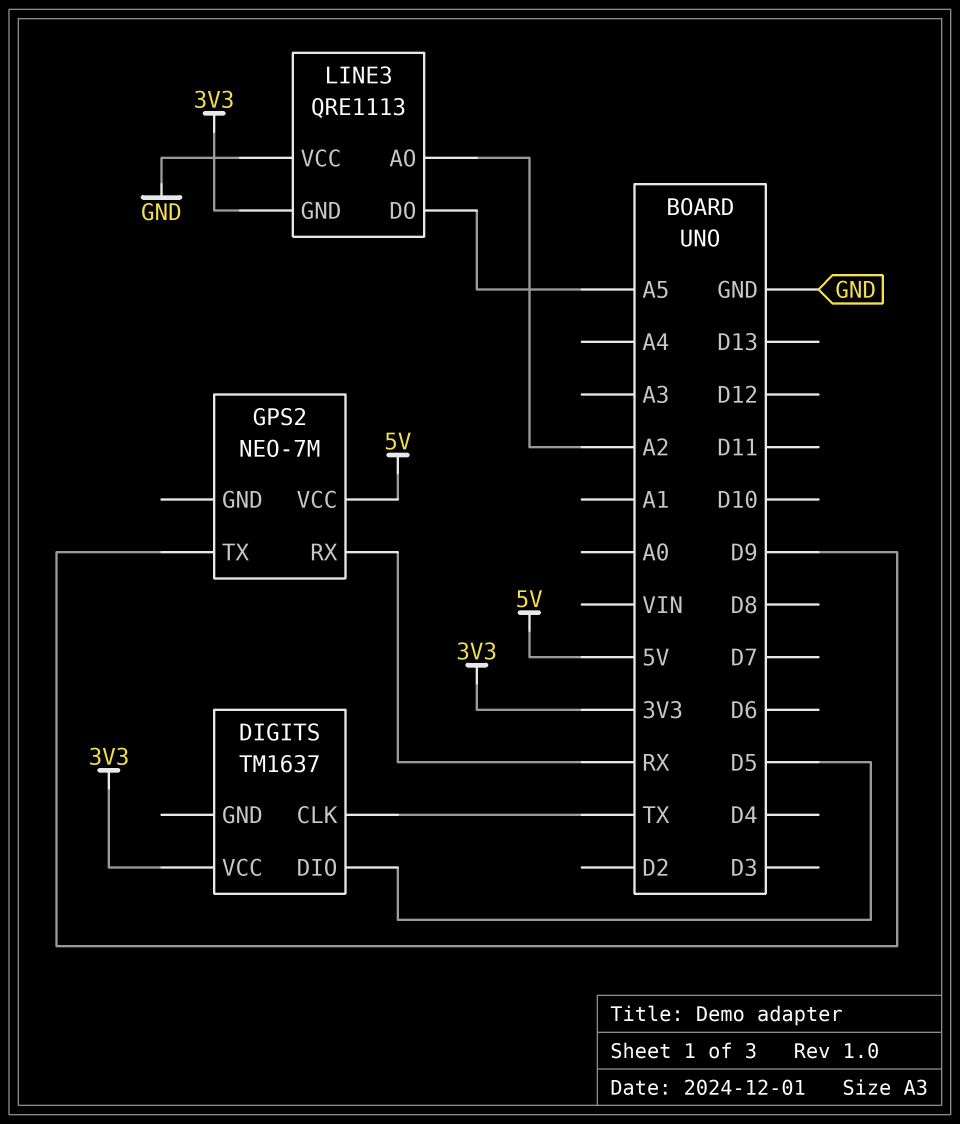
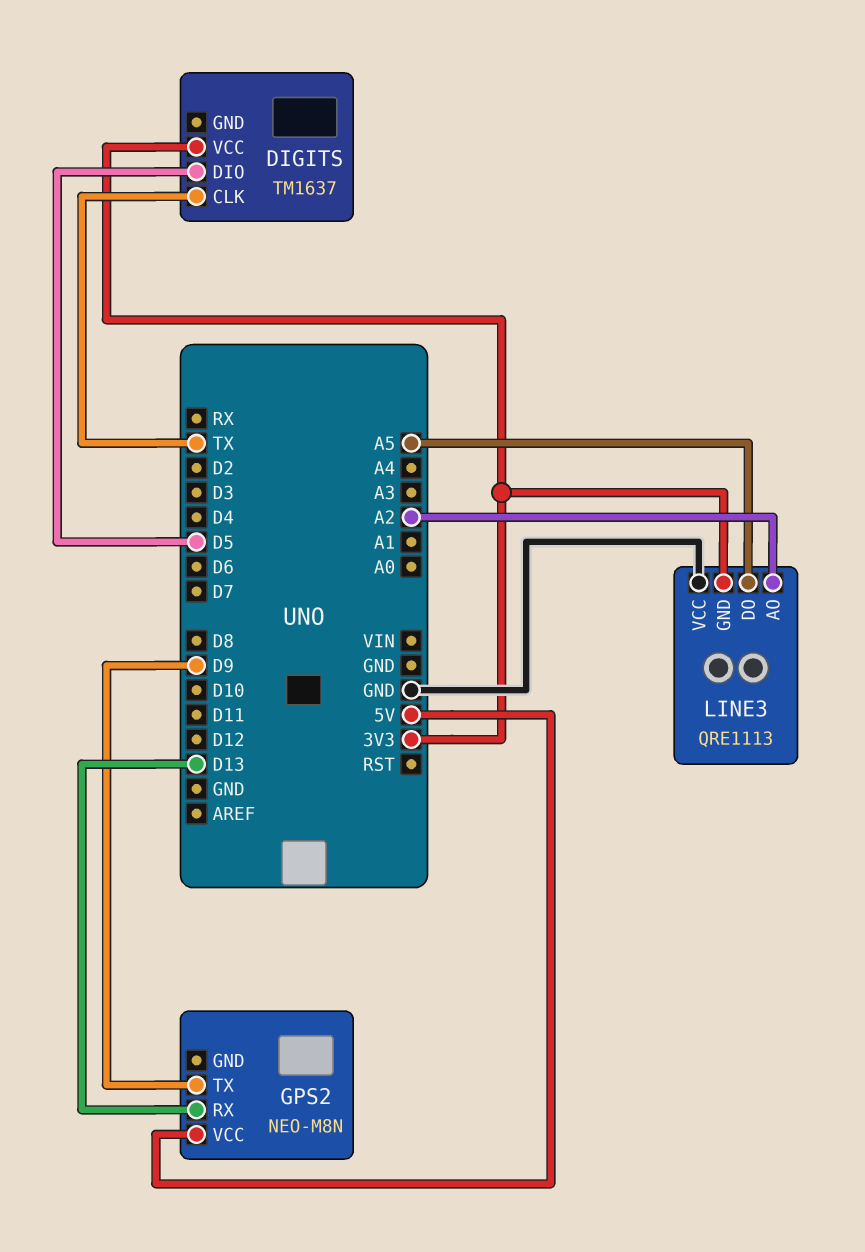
GPS2: NEO-7M -> NEO-M8N
GPS2 pin RX: RX -> D13

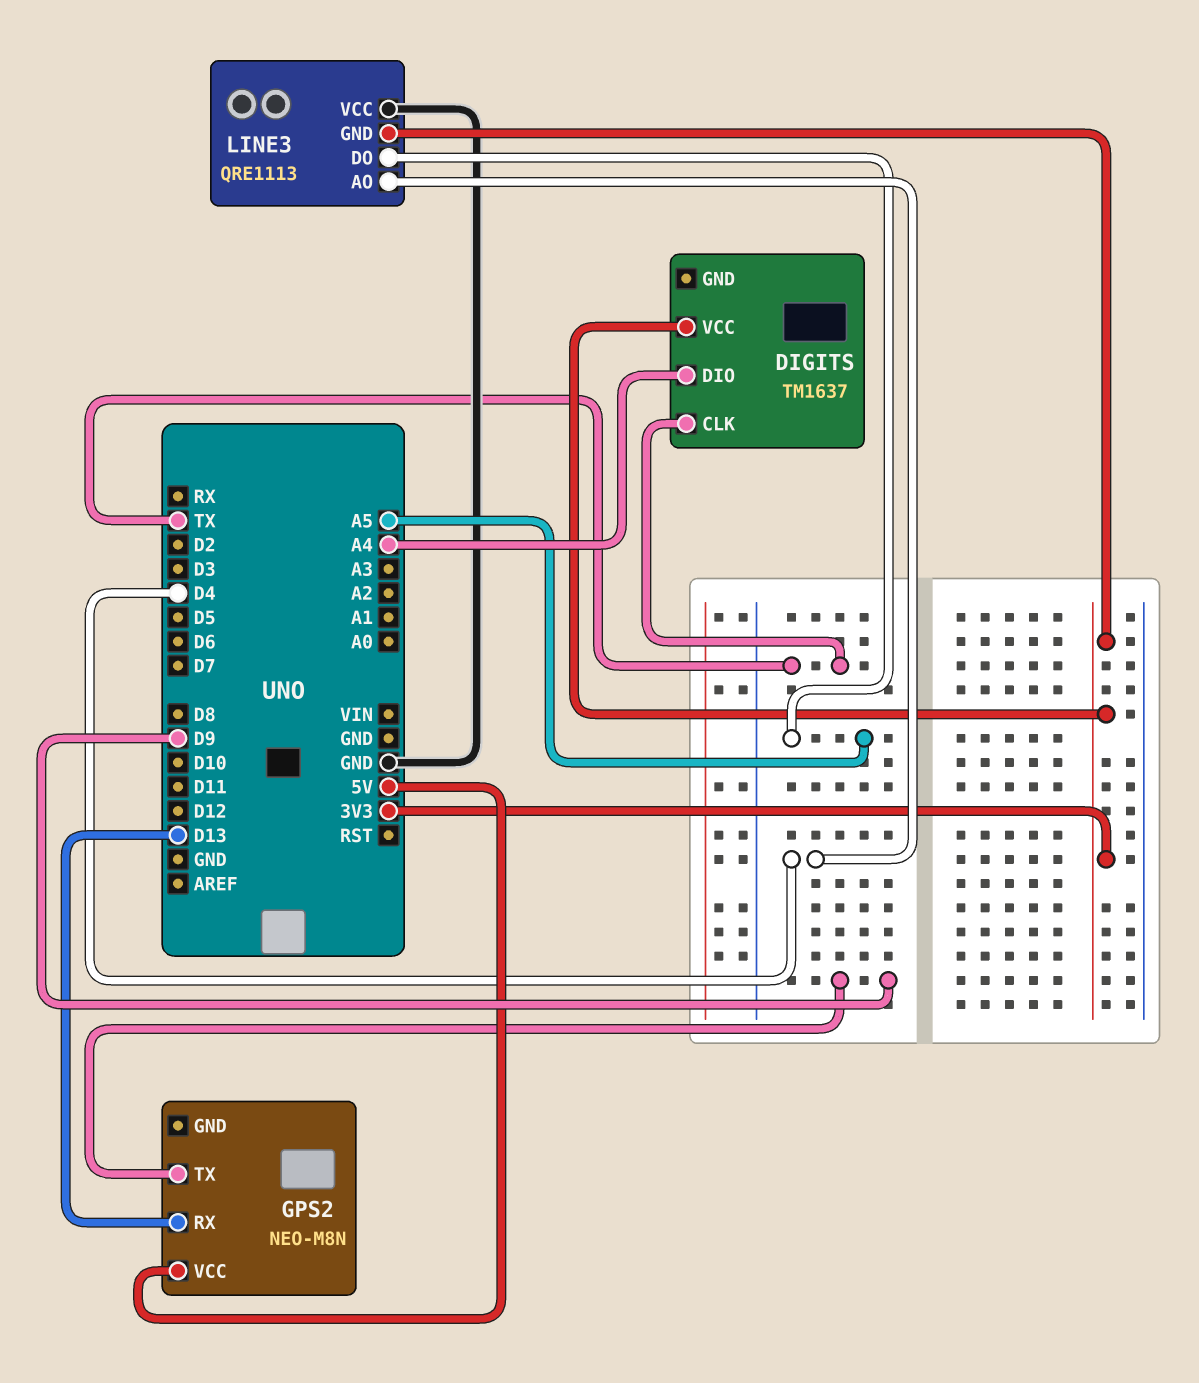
DIGITS pin DIO: D5 -> A4
LINE3 pin AO: A2 -> D4

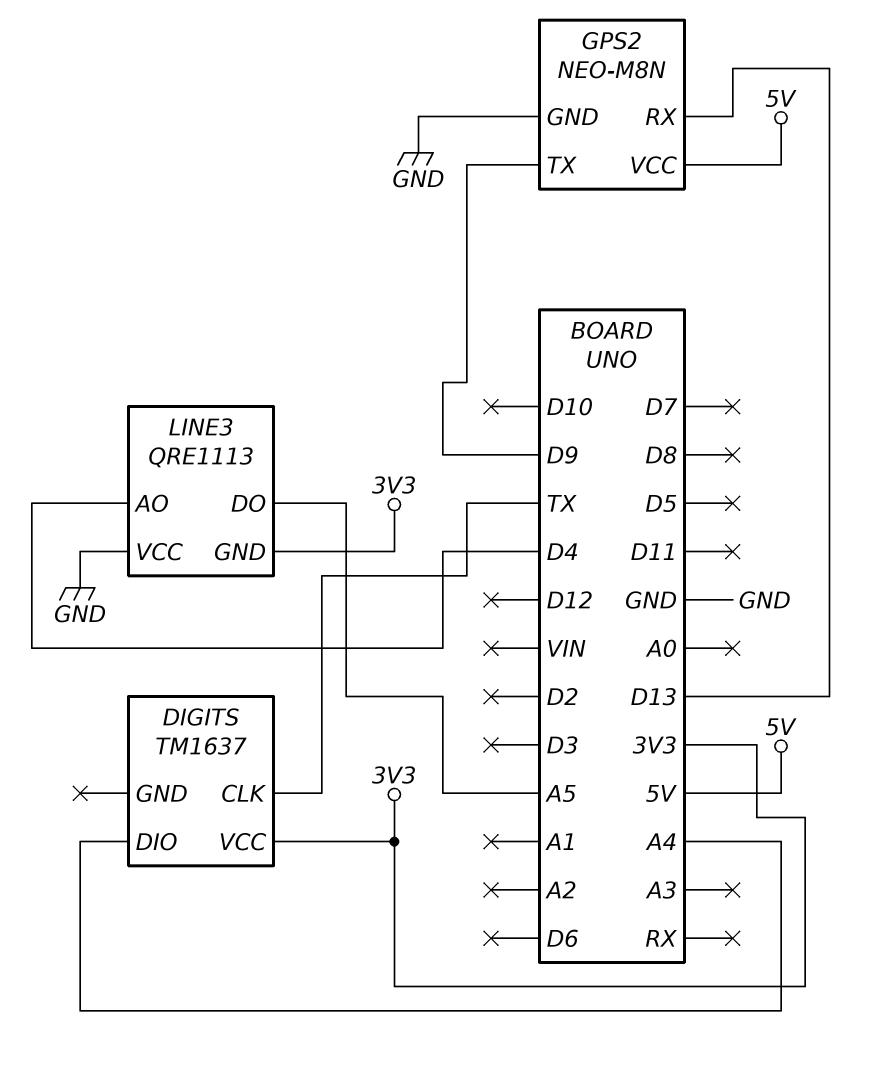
GPS2 pin GND: none -> GND

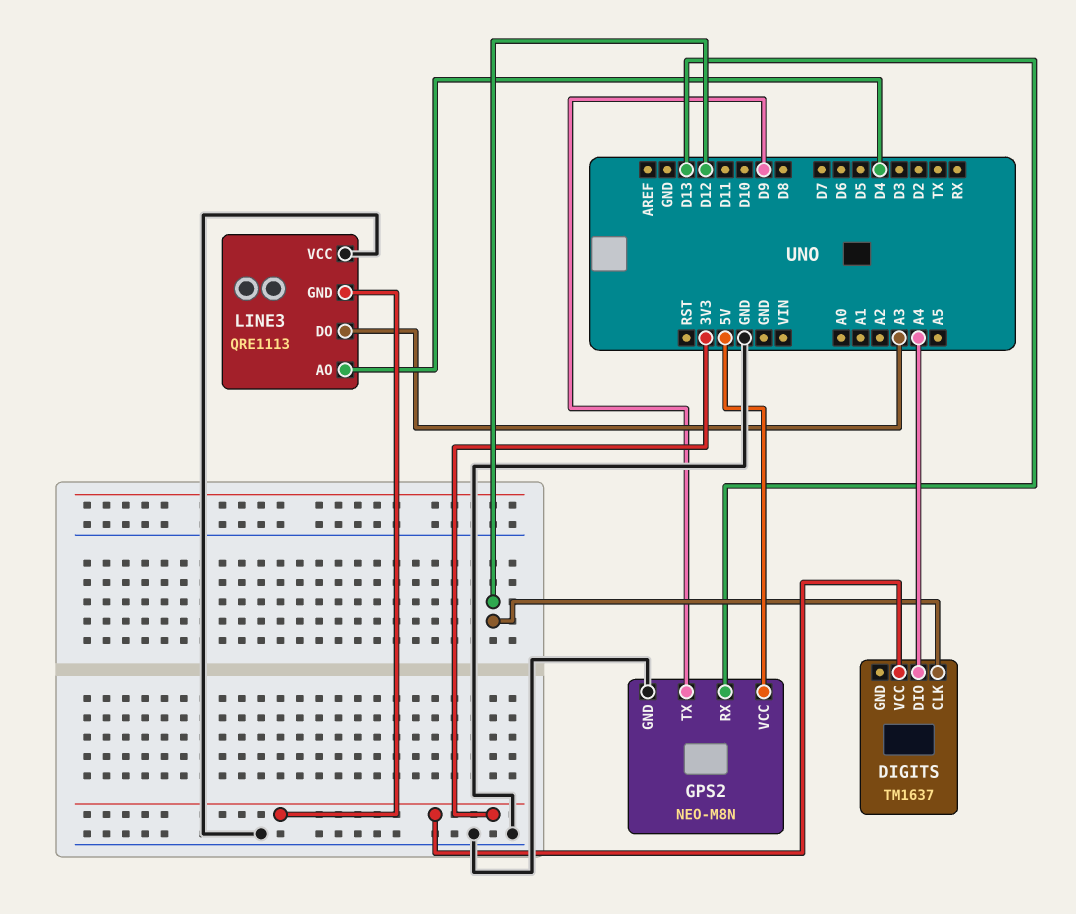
DIGITS pin CLK: TX -> D12
LINE3 pin DO: A5 -> A3

